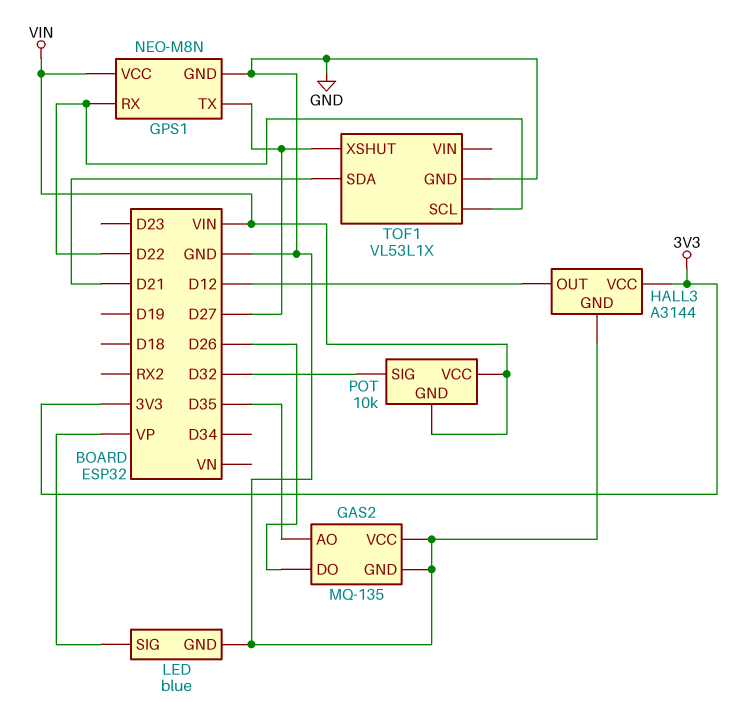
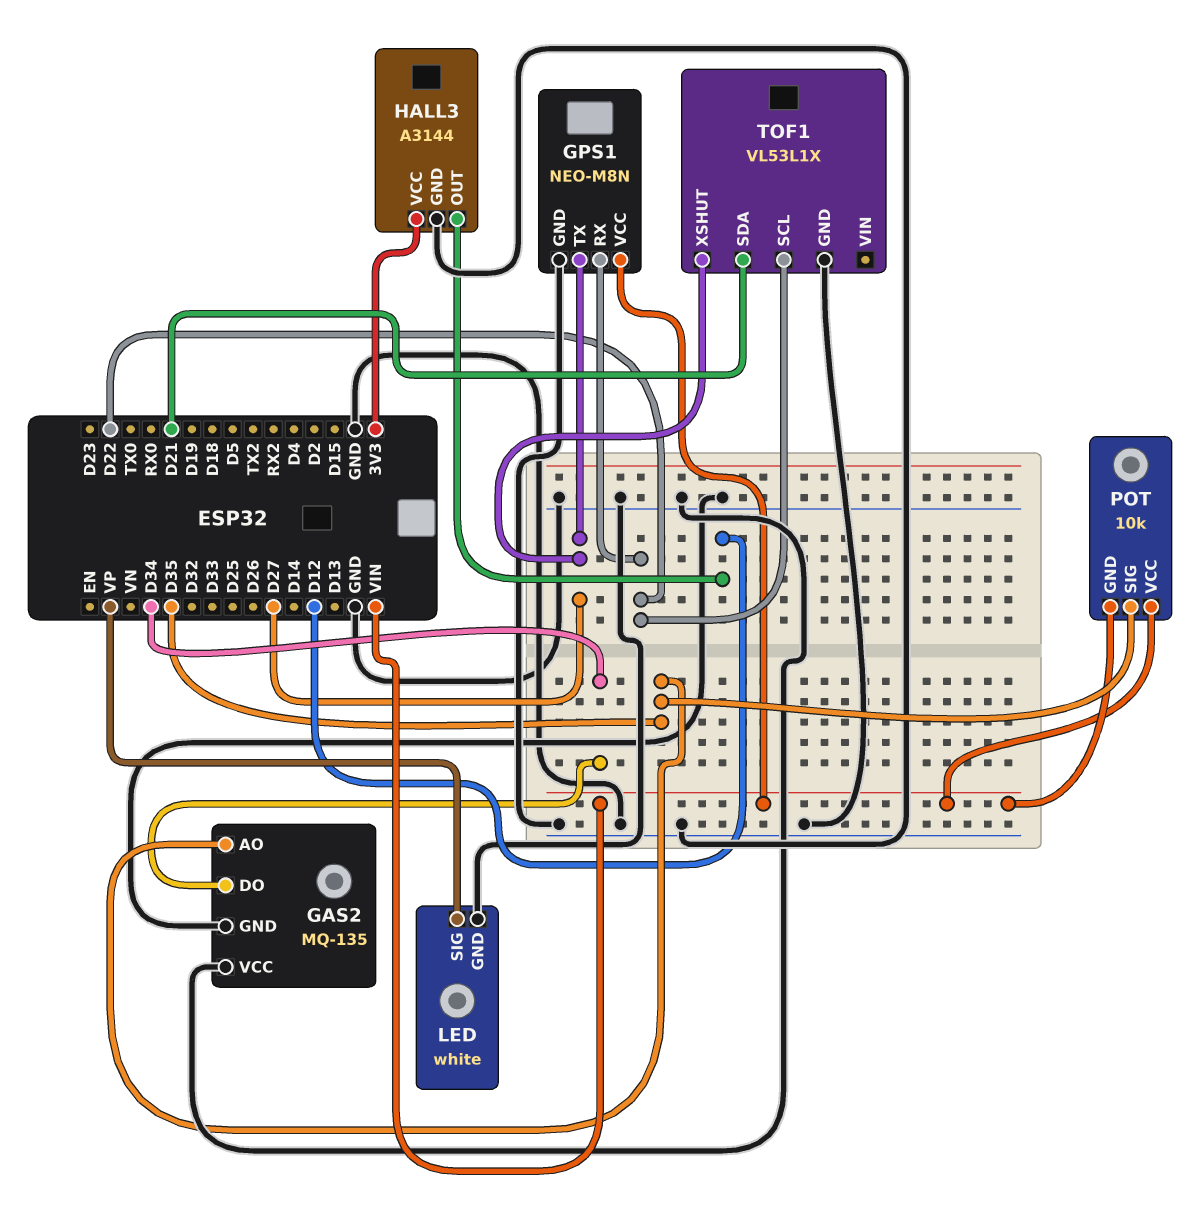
GAS2 pin DO: D26 -> D34
LED: blue -> white
POT pin SIG: D32 -> D35

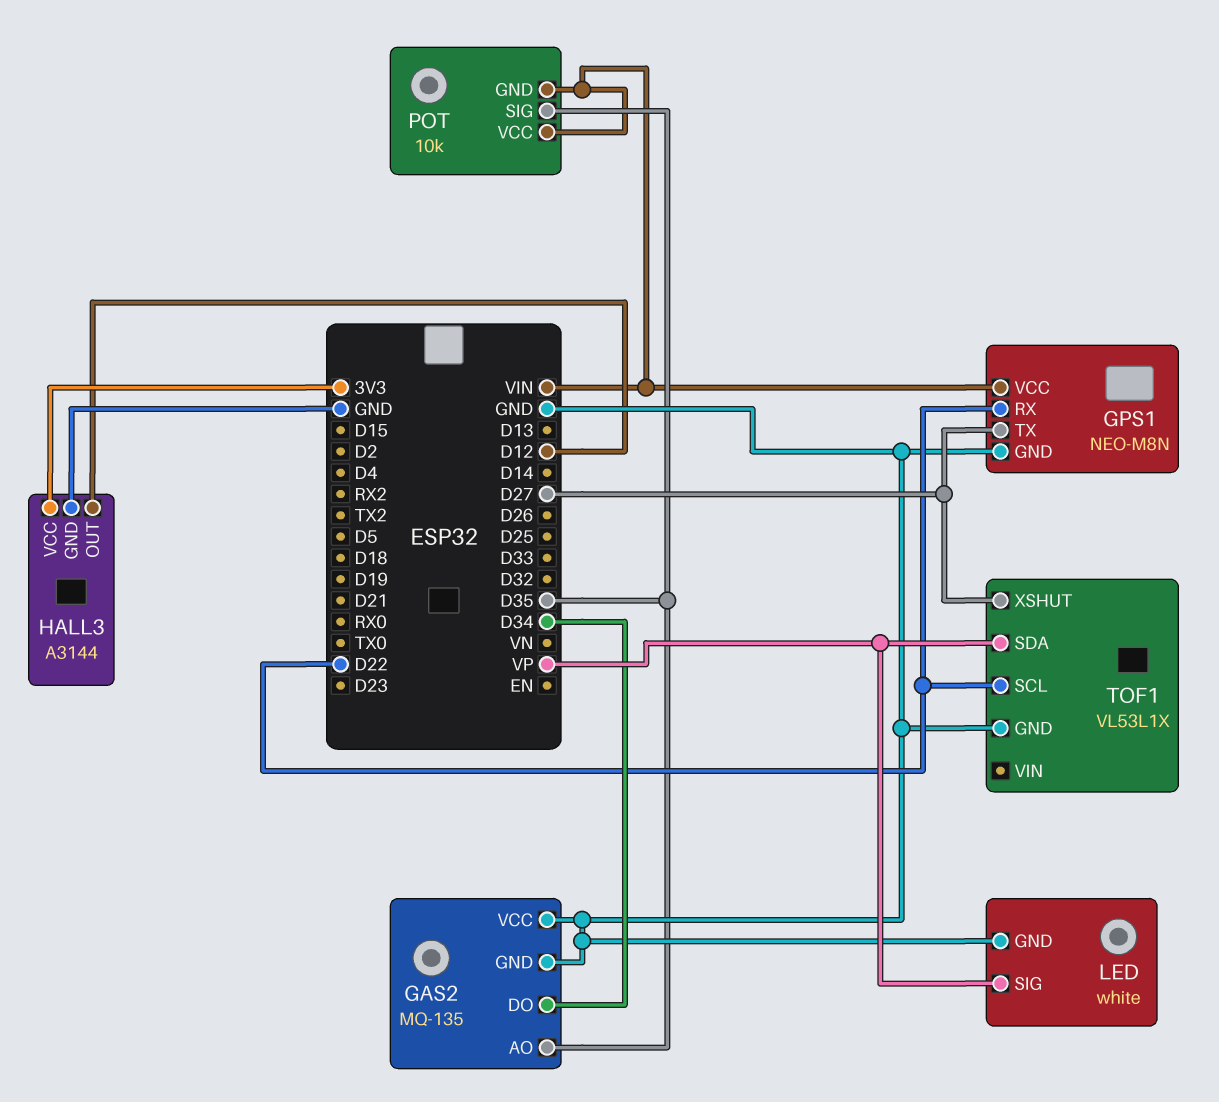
TOF1 pin SDA: D21 -> VP

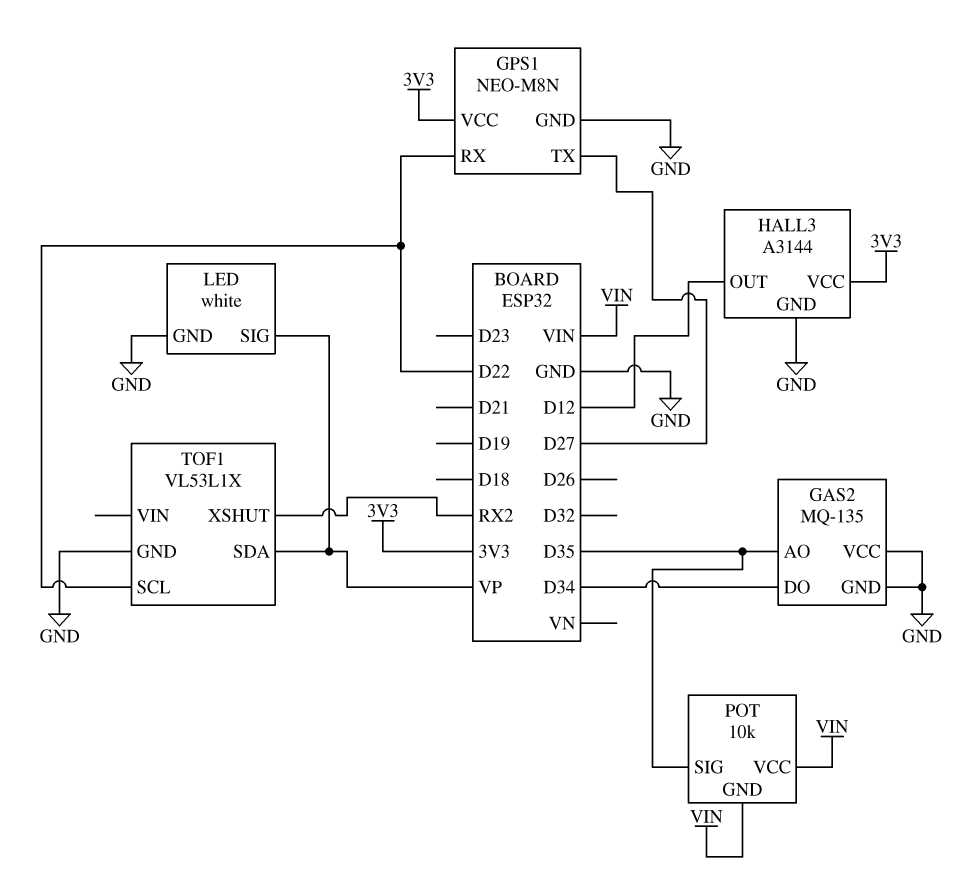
GPS1 pin VCC: VIN -> 3V3
TOF1 pin XSHUT: D27 -> RX2

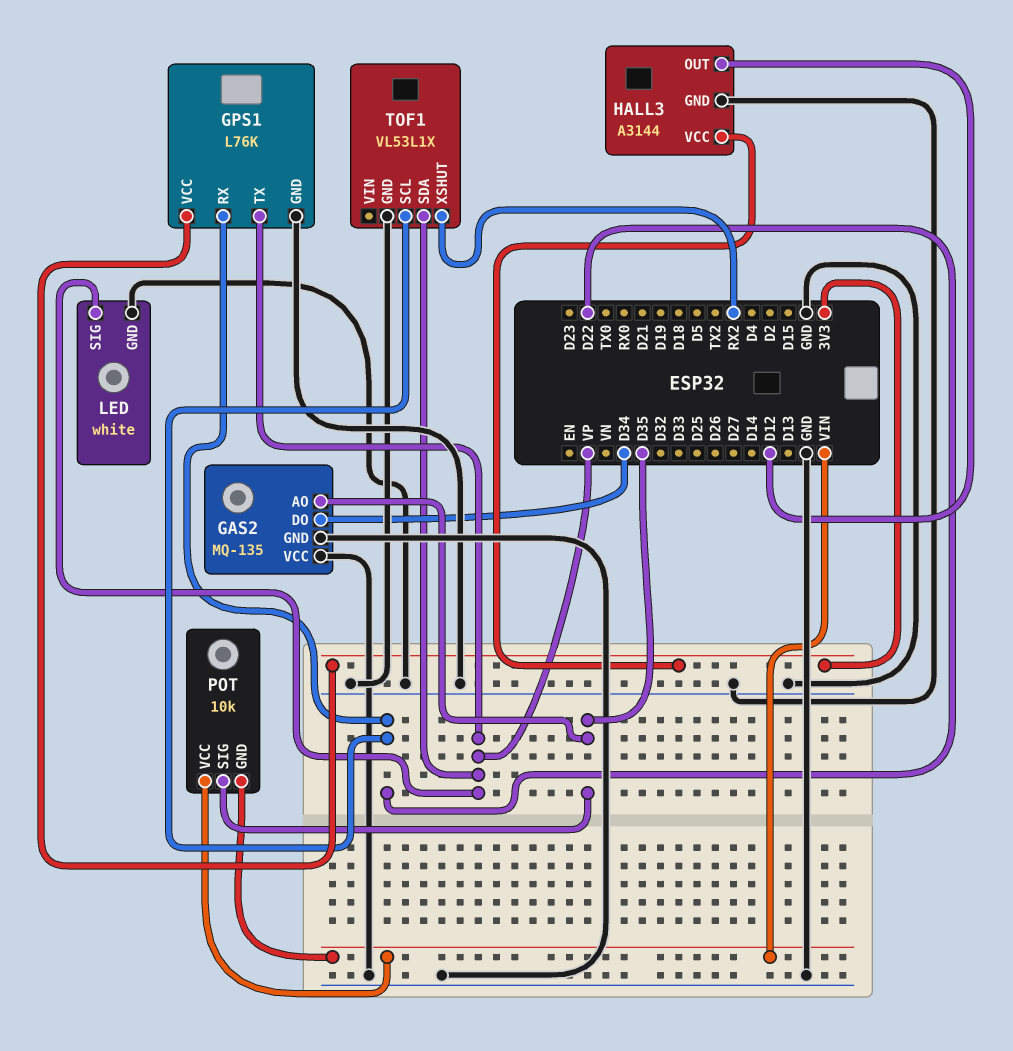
GPS1: NEO-M8N -> L76K
GPS1 pin TX: D27 -> VP

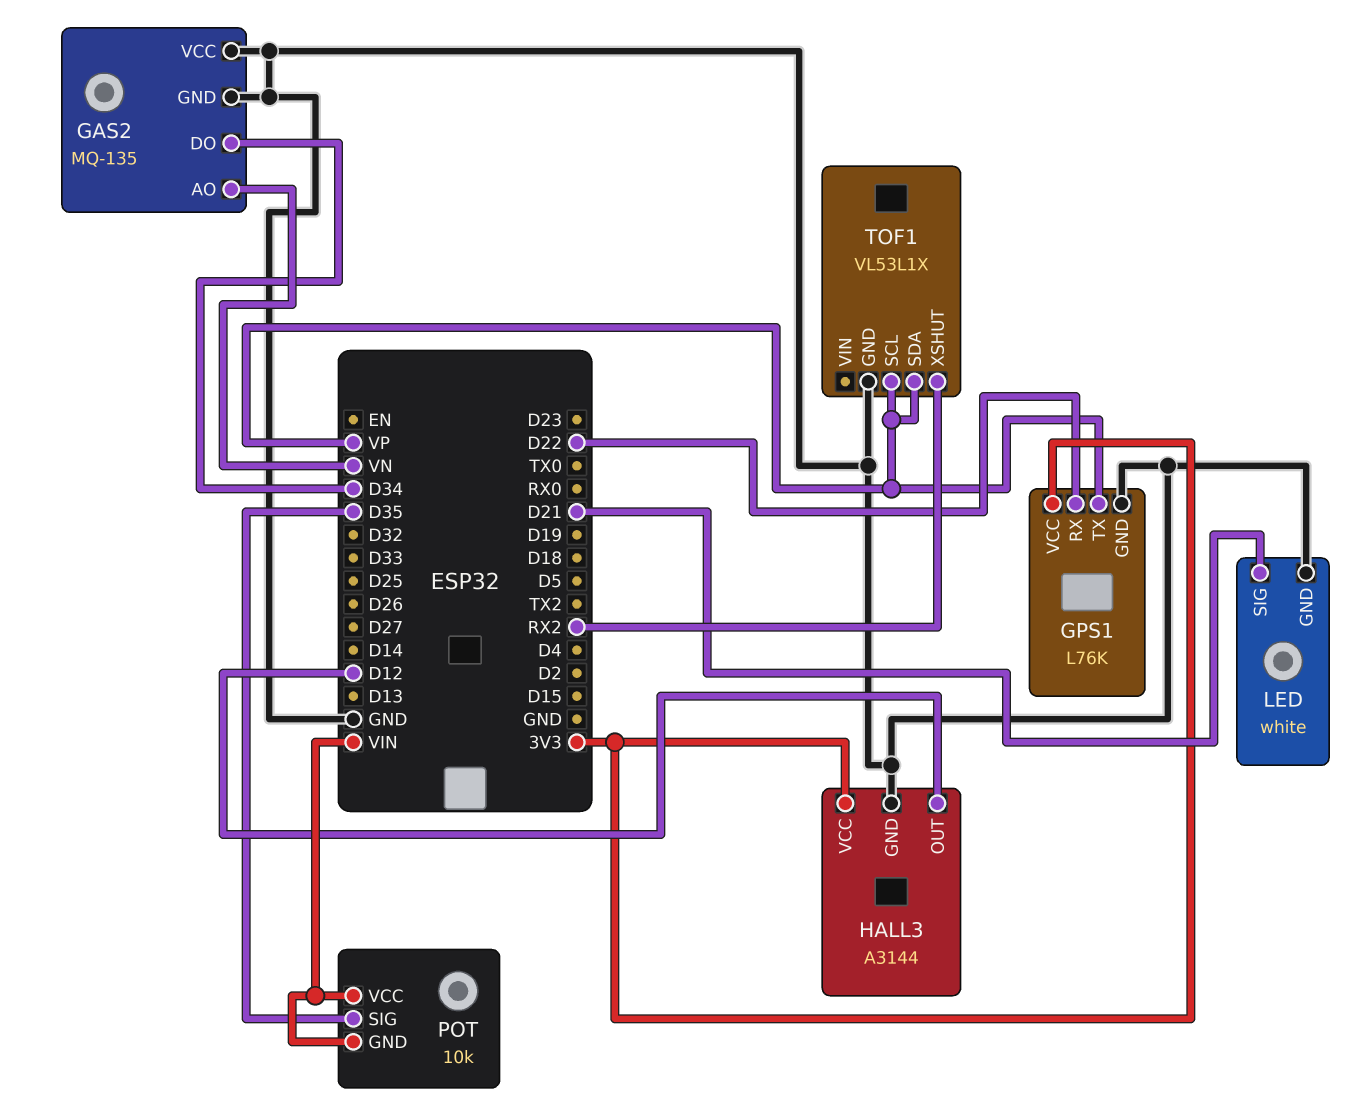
GAS2 pin AO: D35 -> VN
LED pin SIG: VP -> D21
TOF1 pin SCL: D22 -> VP

